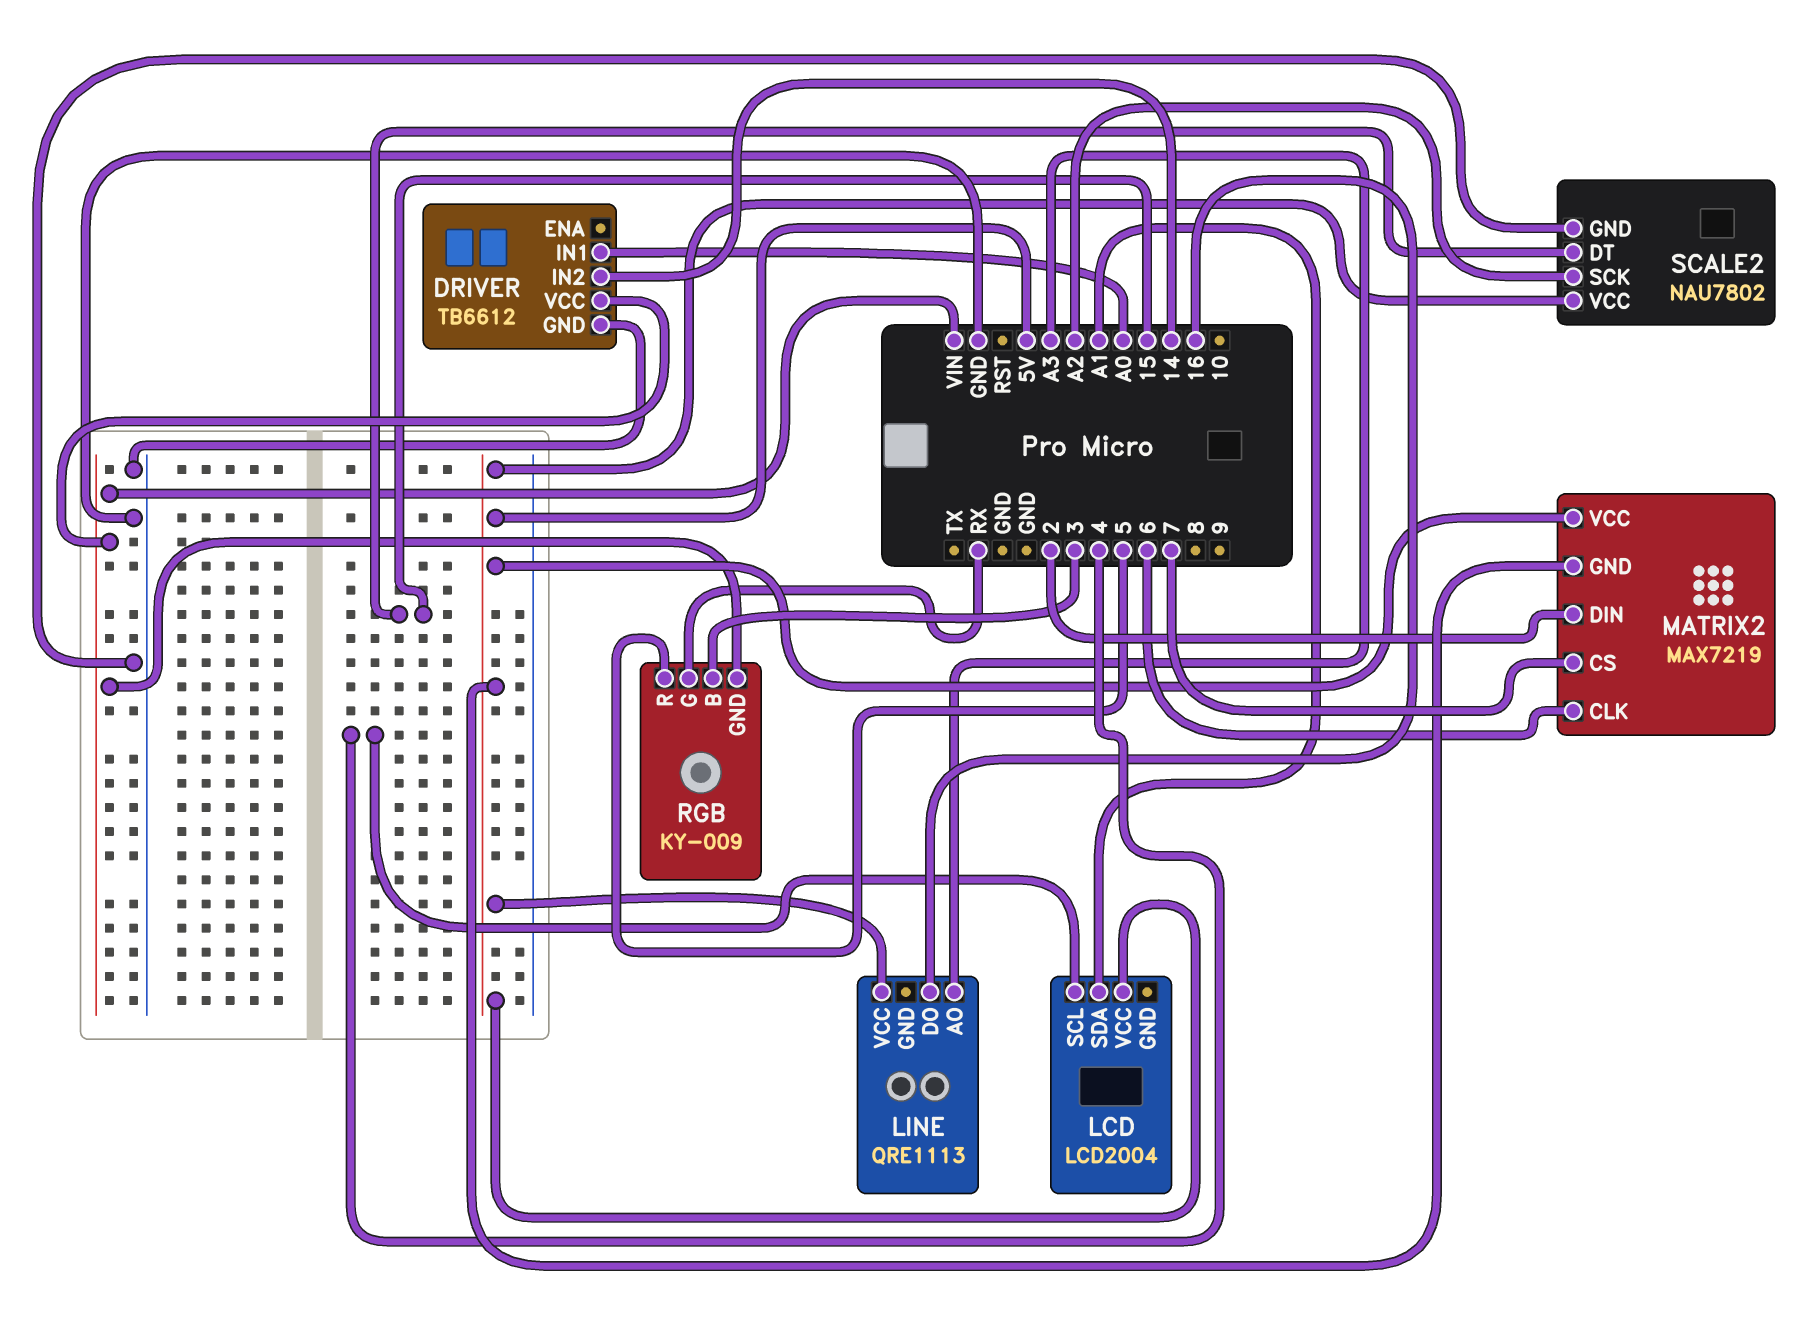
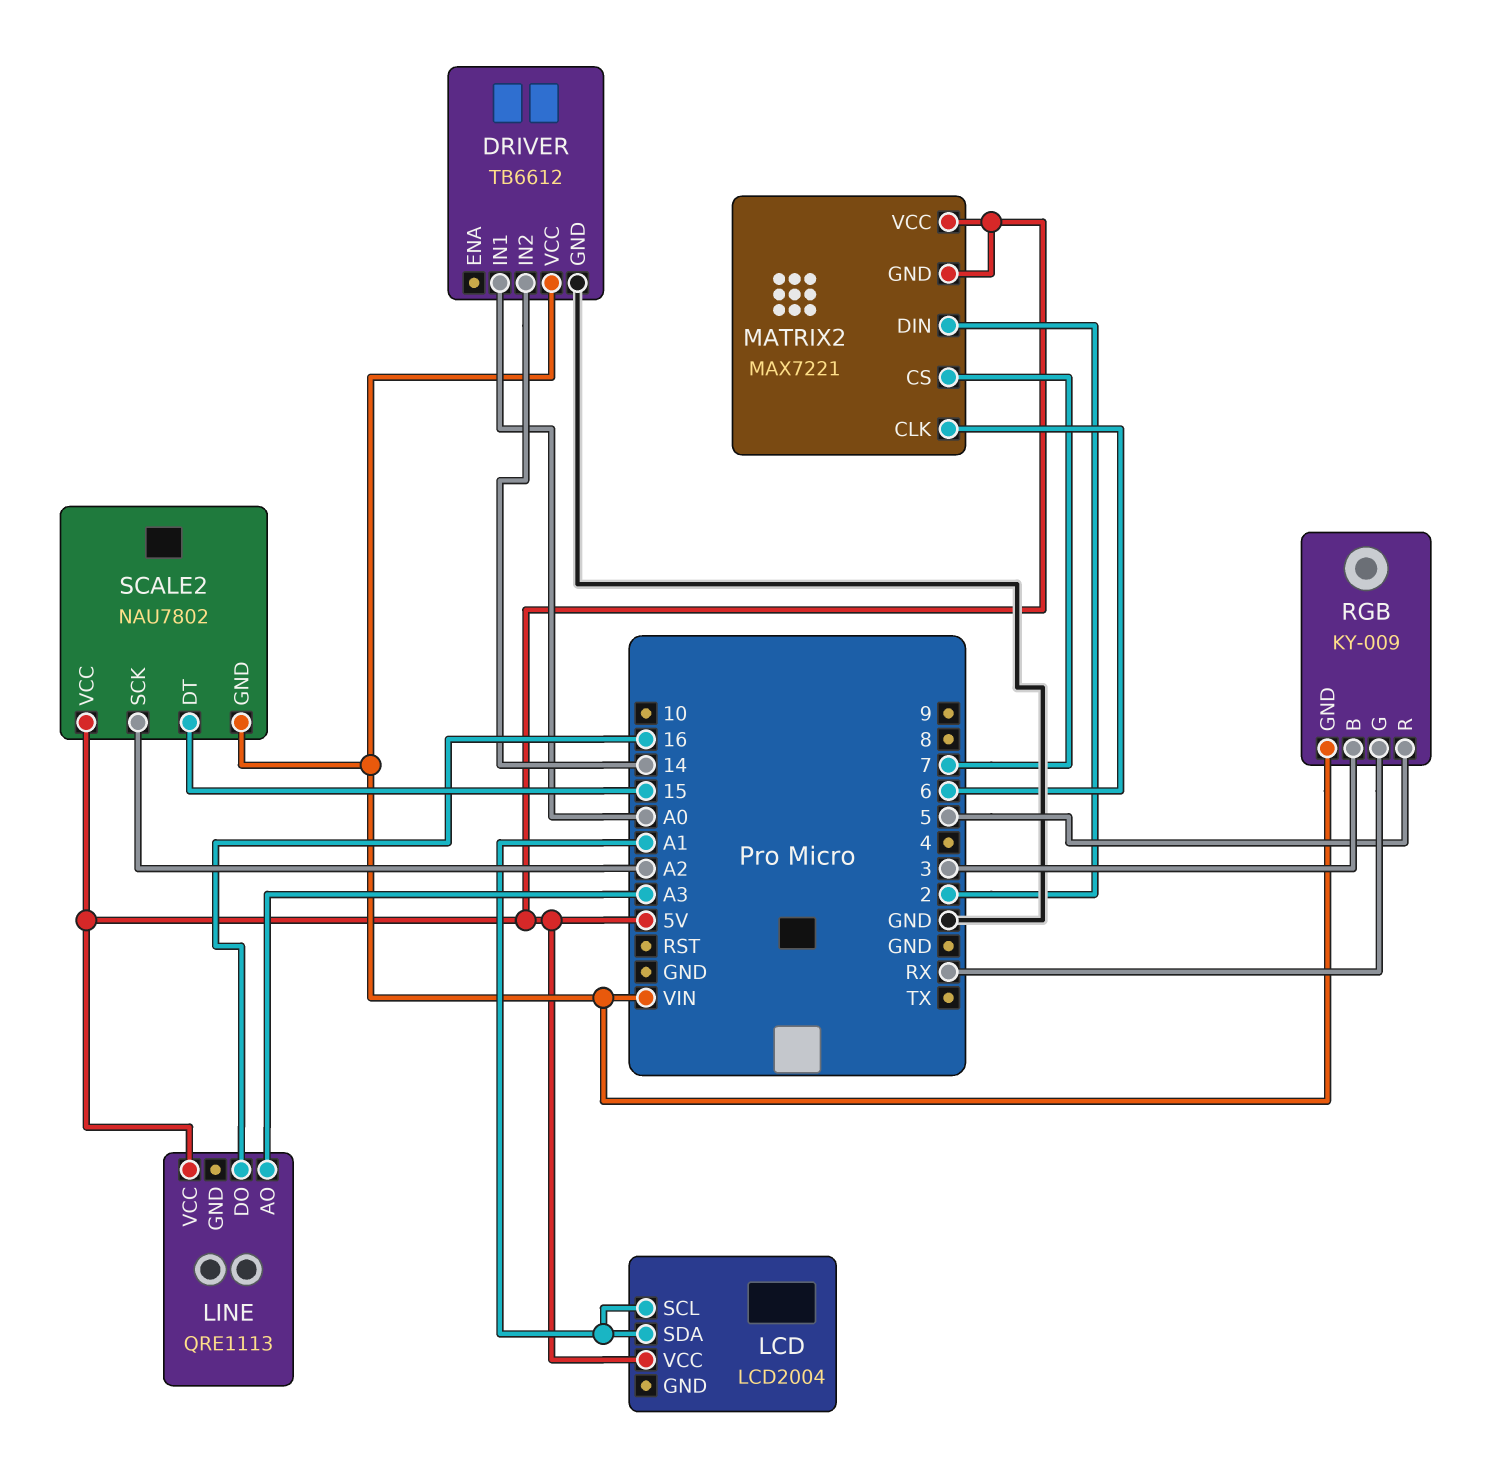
LCD pin SCL: 4 -> A1
MATRIX2: MAX7219 -> MAX7221
SCALE2 pin GND: GND -> VIN

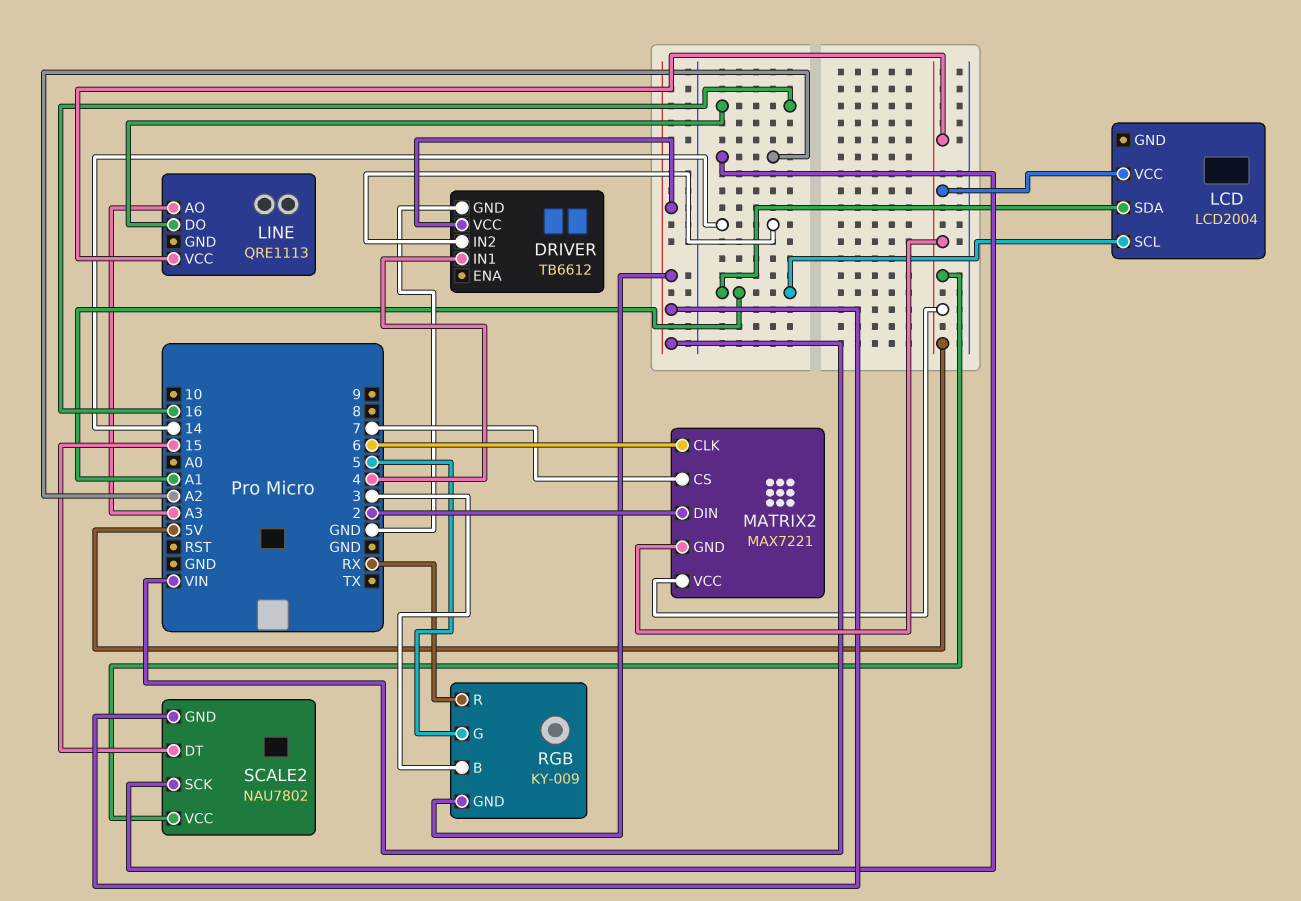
DRIVER pin IN1: A0 -> 4
RGB pin G: RX -> 5
RGB pin R: 5 -> RX

